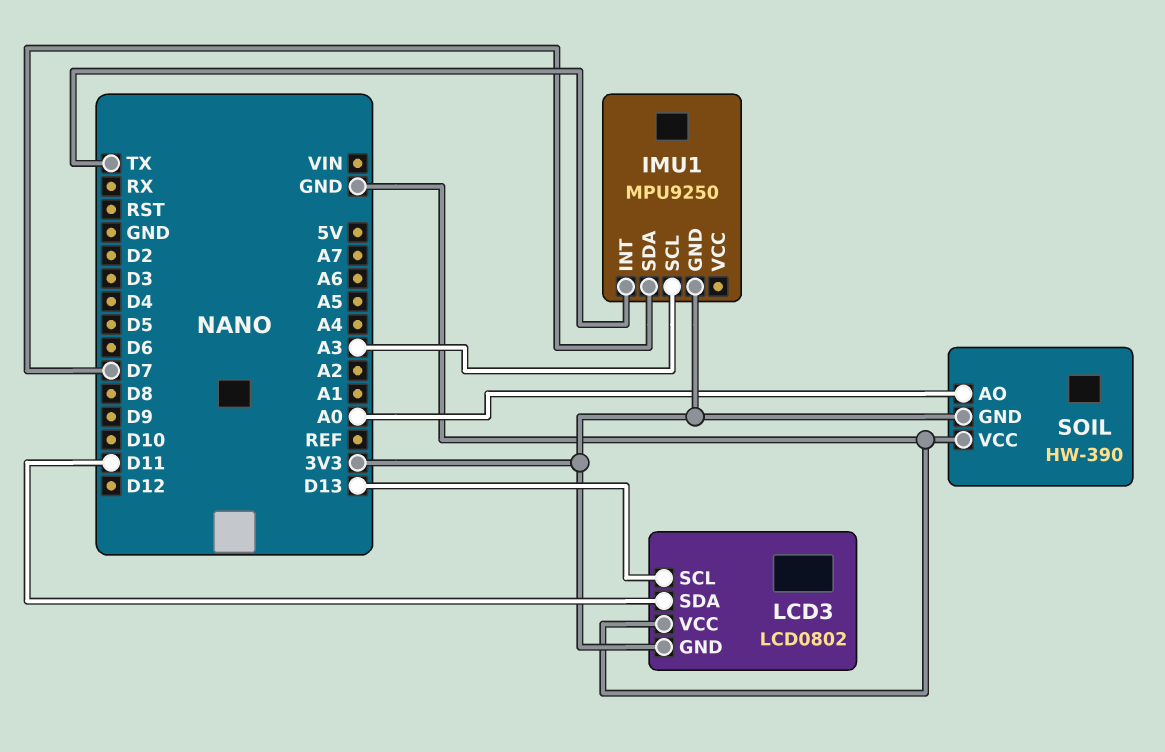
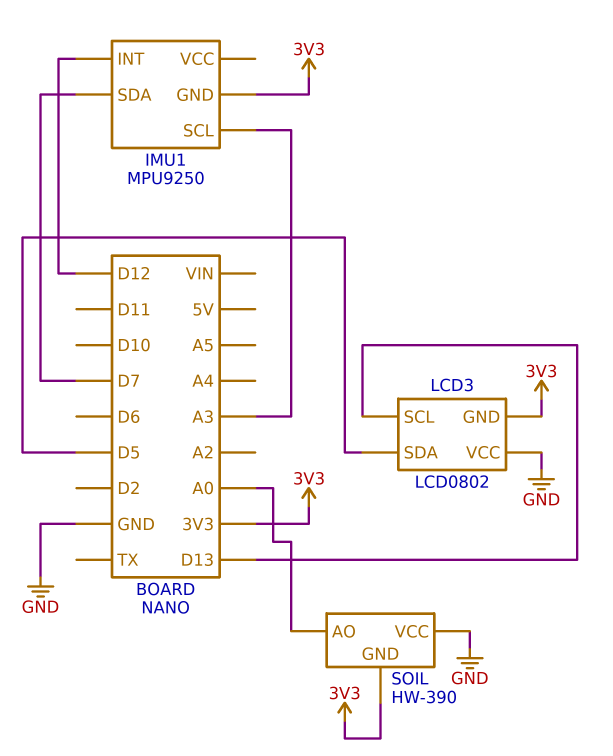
IMU1 pin INT: TX -> D12
LCD3 pin SDA: D11 -> D5

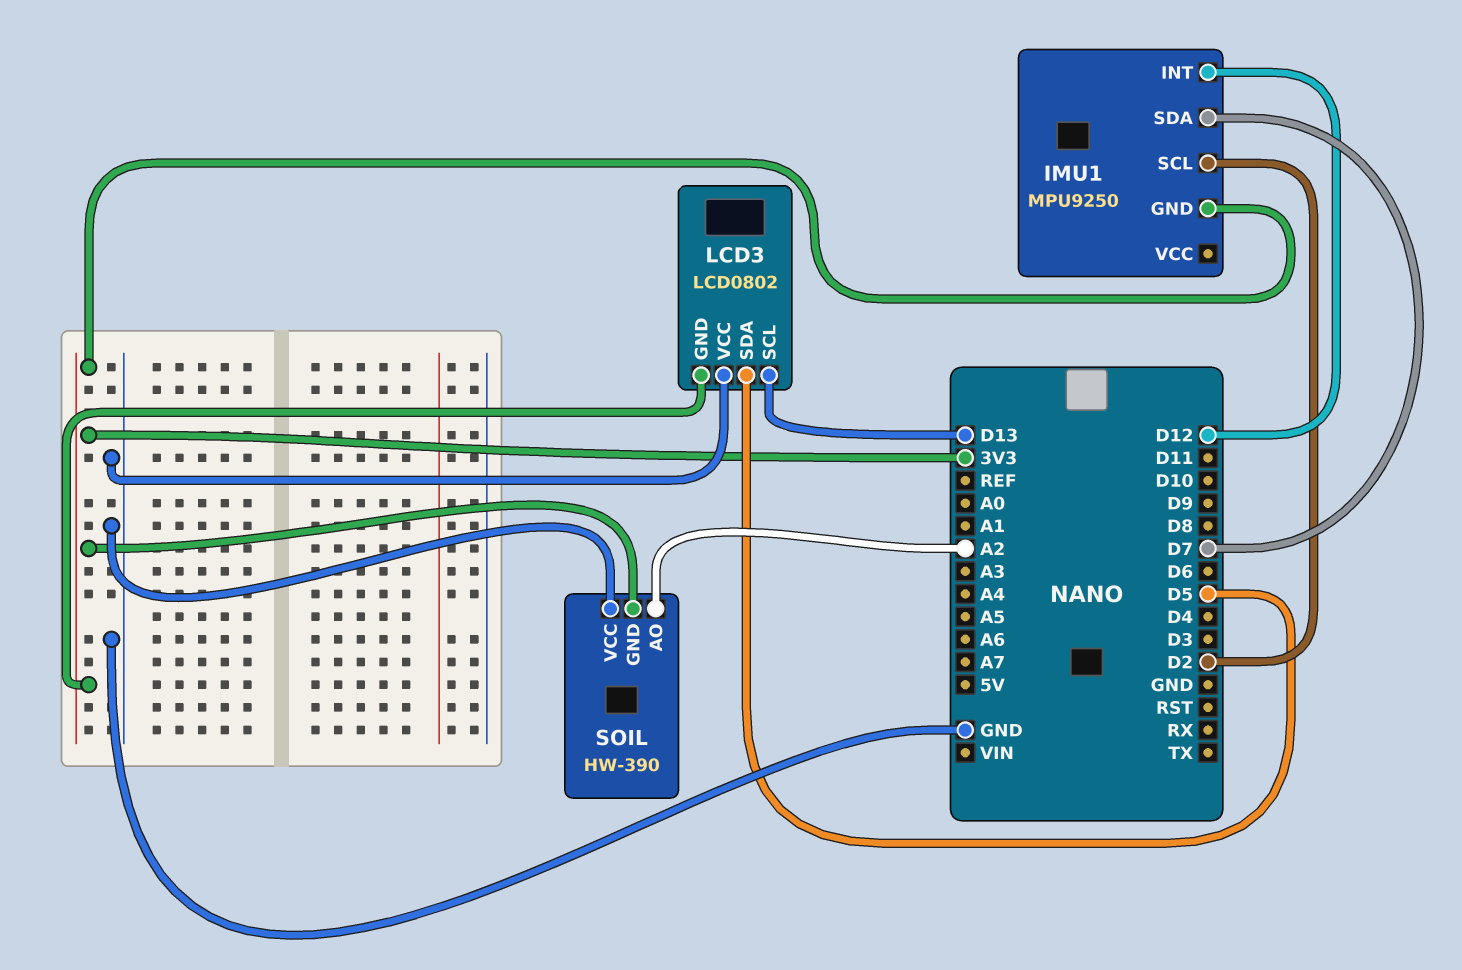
IMU1 pin SCL: A3 -> D2
SOIL pin AO: A0 -> A2

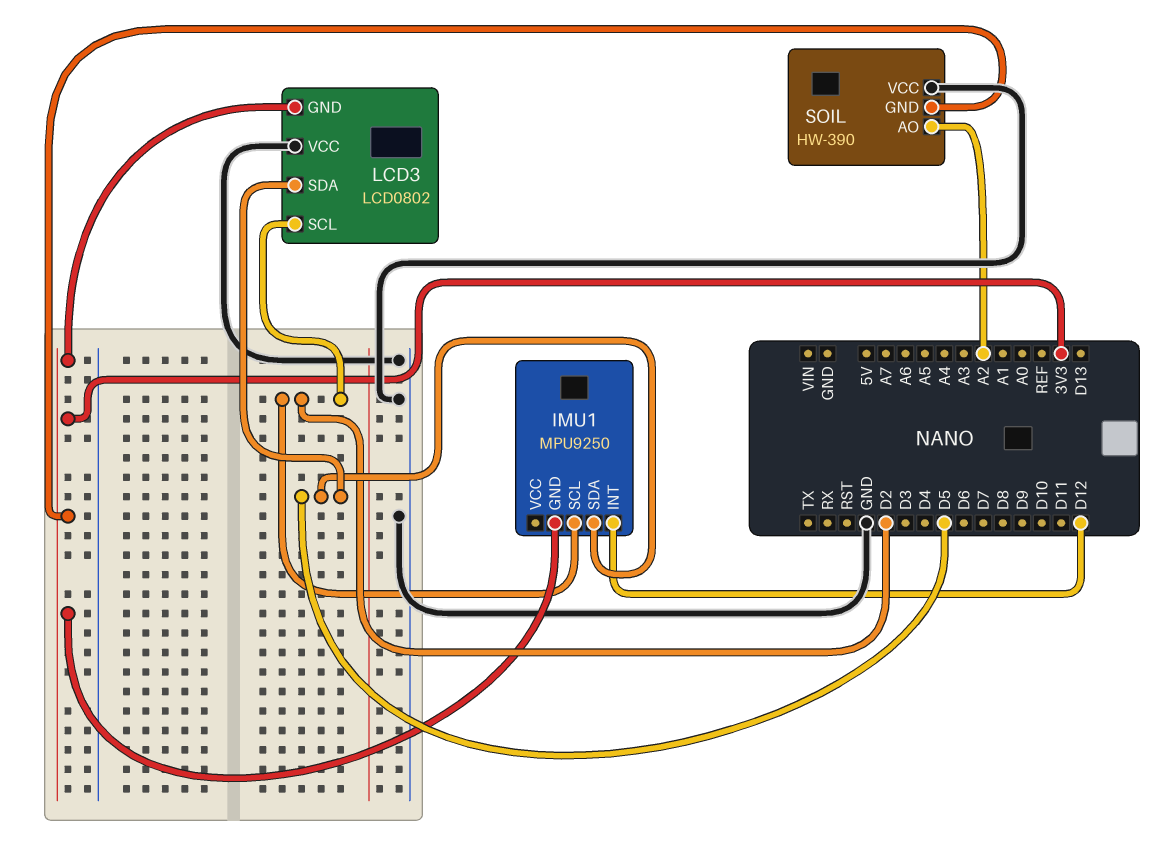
IMU1 pin SDA: D7 -> D5
LCD3 pin SCL: D13 -> D2

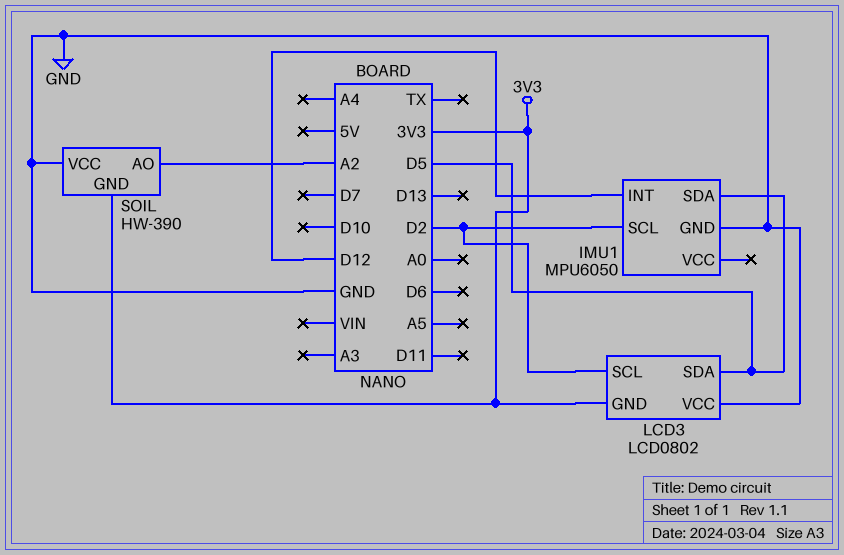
IMU1: MPU9250 -> MPU6050
IMU1 pin GND: 3V3 -> GND

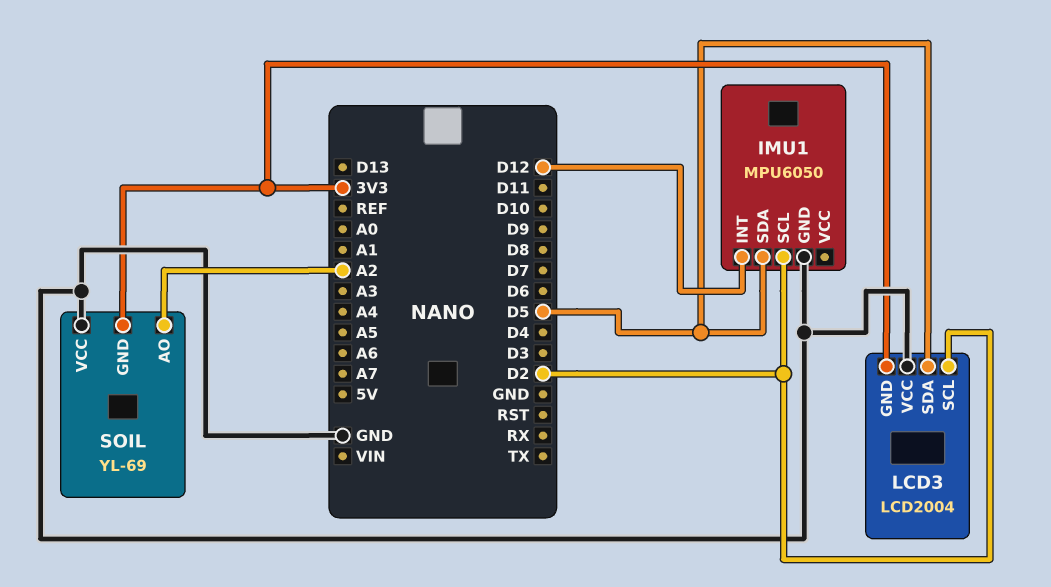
LCD3: LCD0802 -> LCD2004
SOIL: HW-390 -> YL-69

